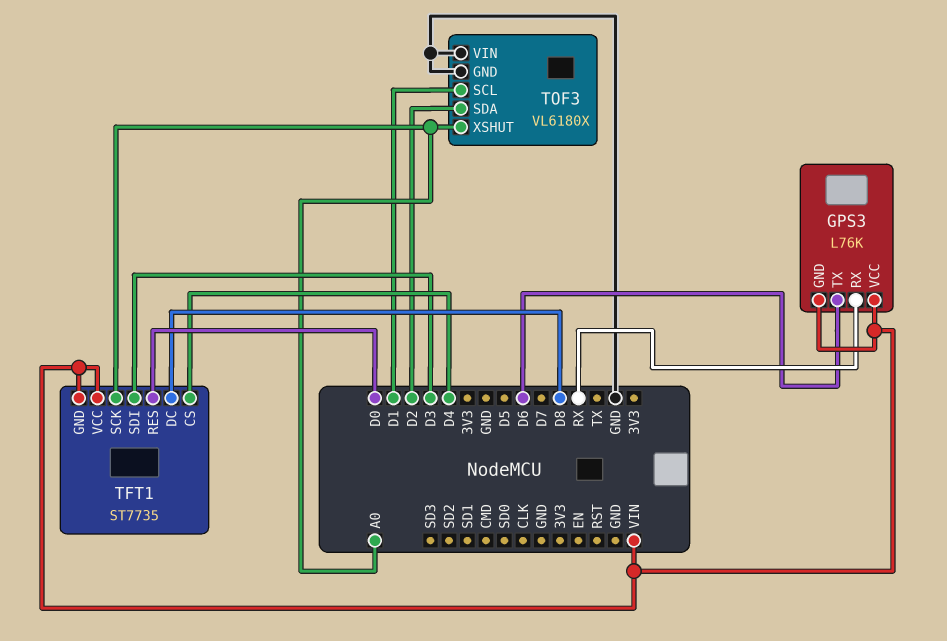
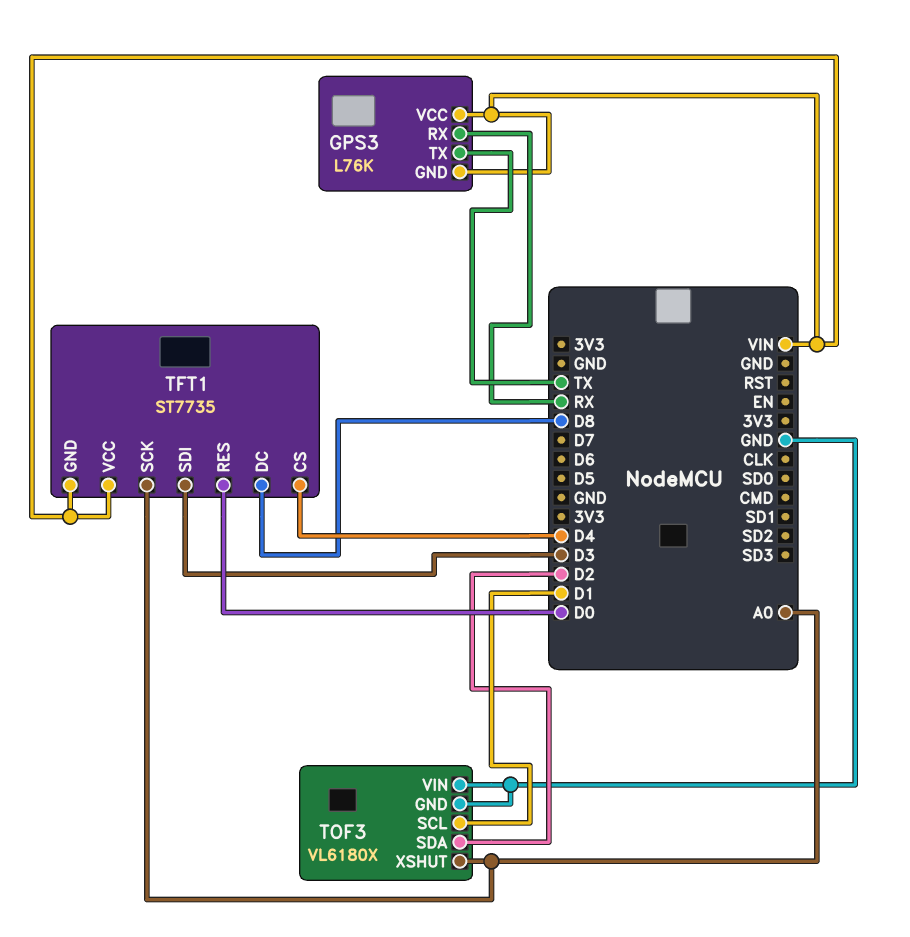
GPS3 pin TX: D6 -> TX

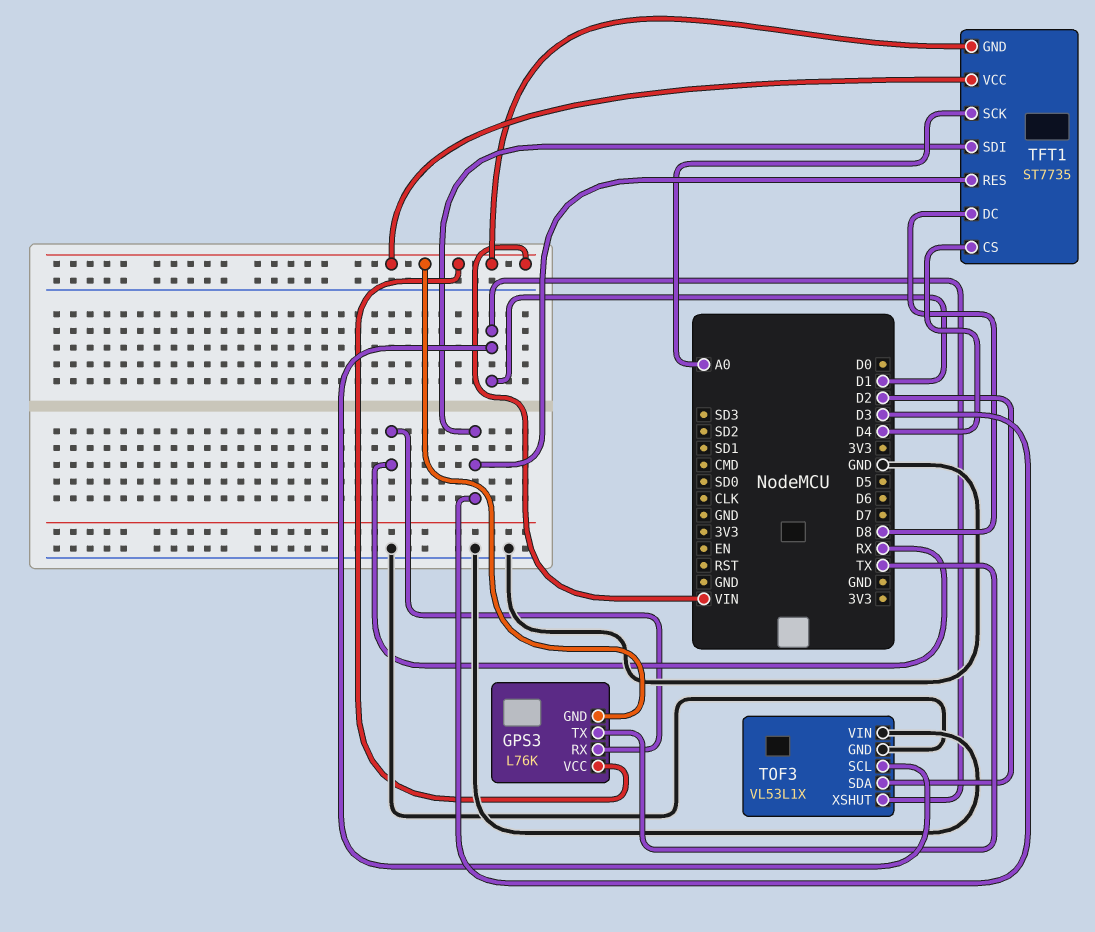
TFT1 pin RES: D0 -> D3
TOF3: VL6180X -> VL53L1X
TOF3 pin XSHUT: A0 -> D1

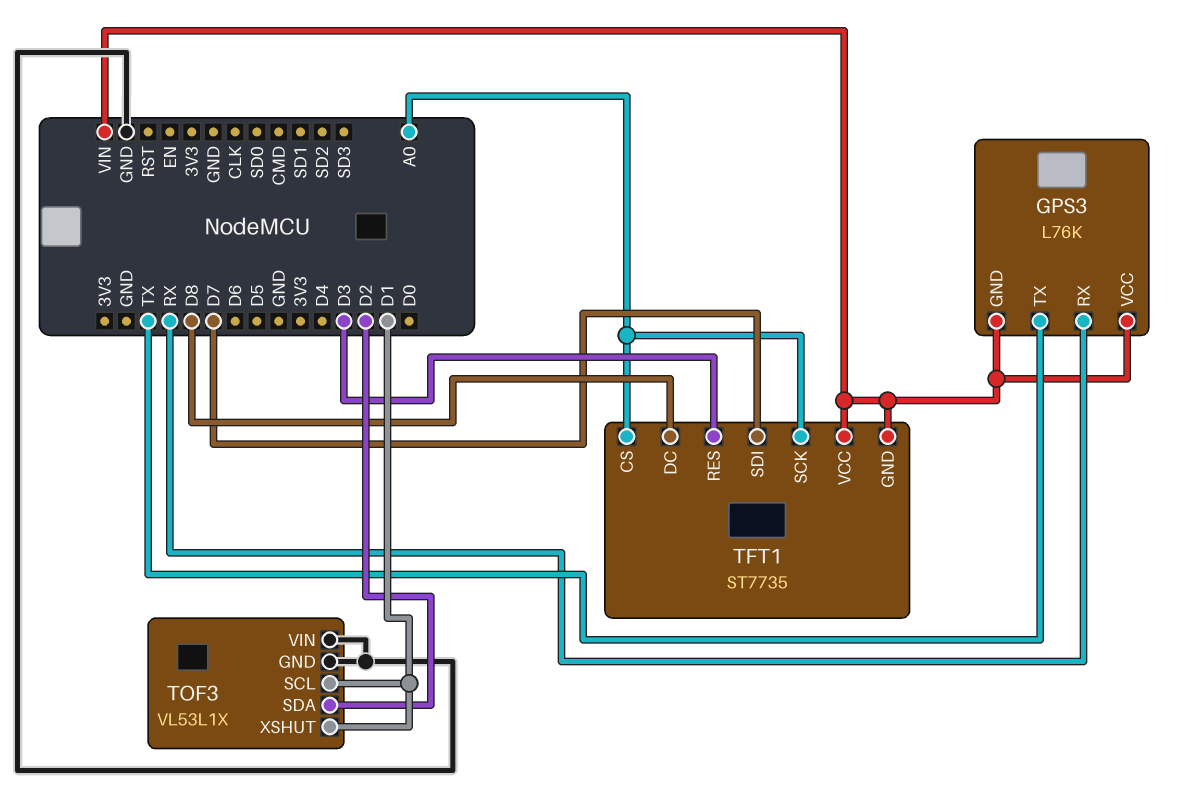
TFT1 pin CS: D4 -> A0
TFT1 pin SDI: D3 -> D7

